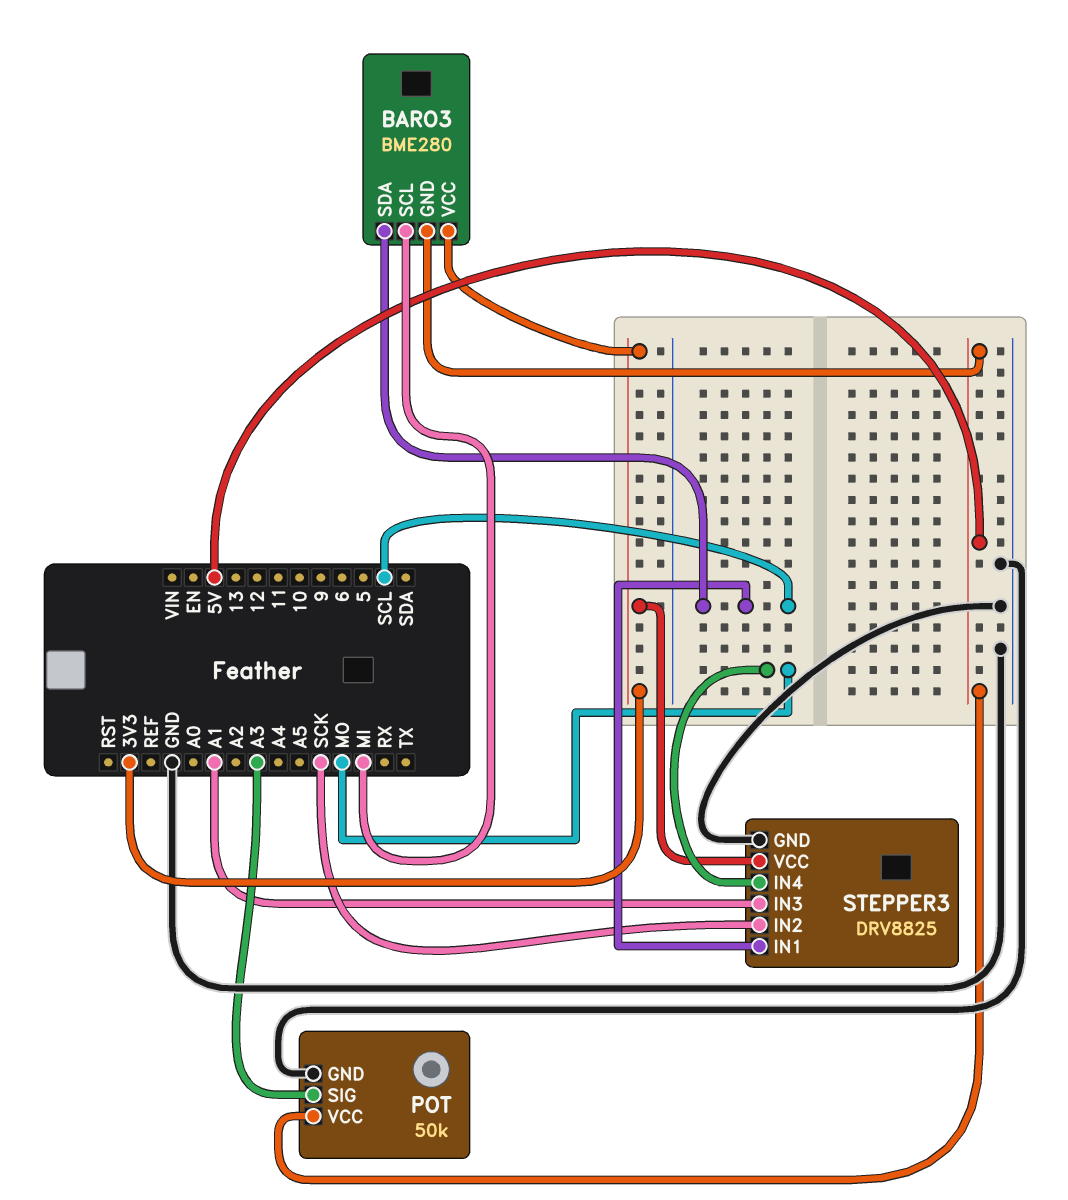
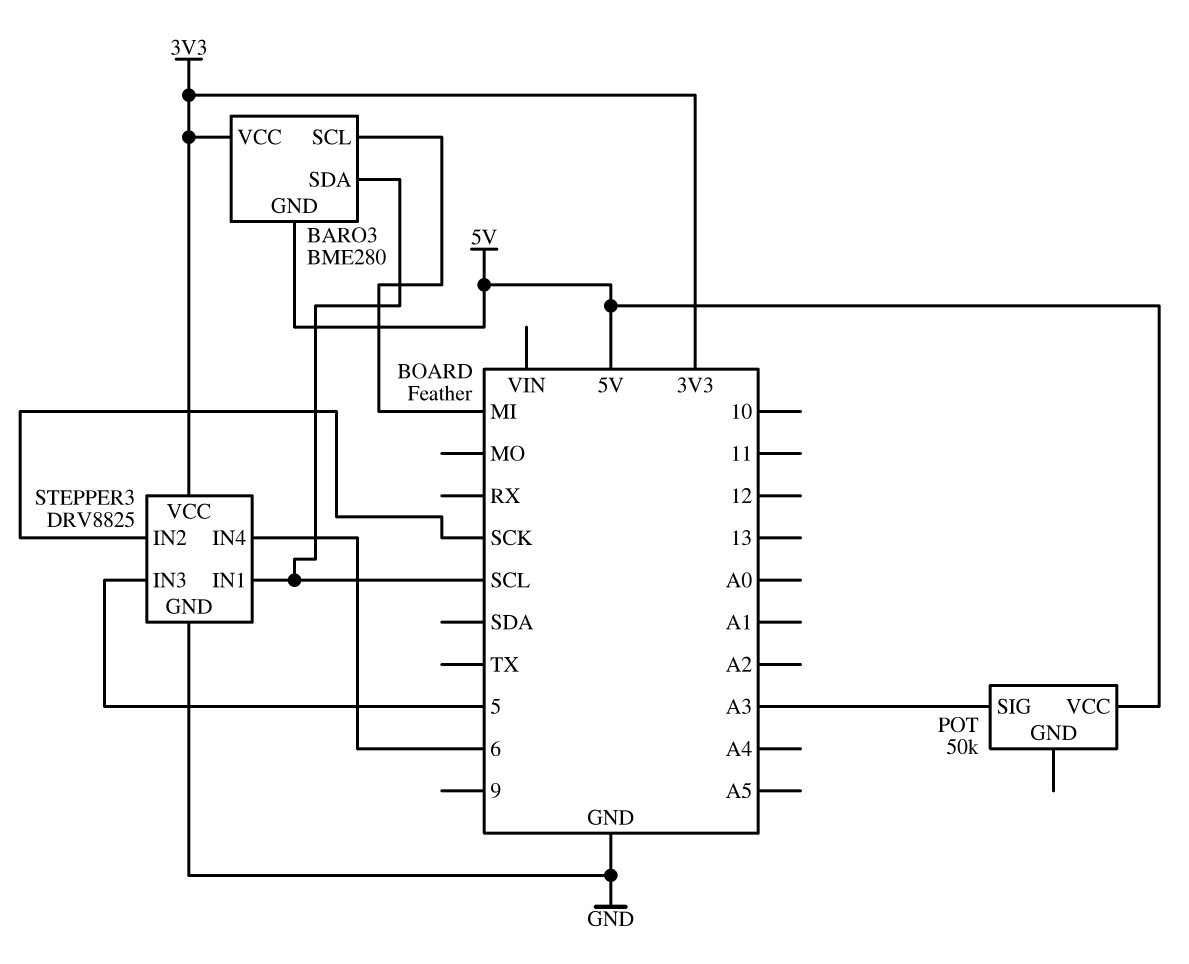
POT pin GND: GND -> none
STEPPER3 pin IN3: A1 -> 5
STEPPER3 pin IN4: MO -> 6

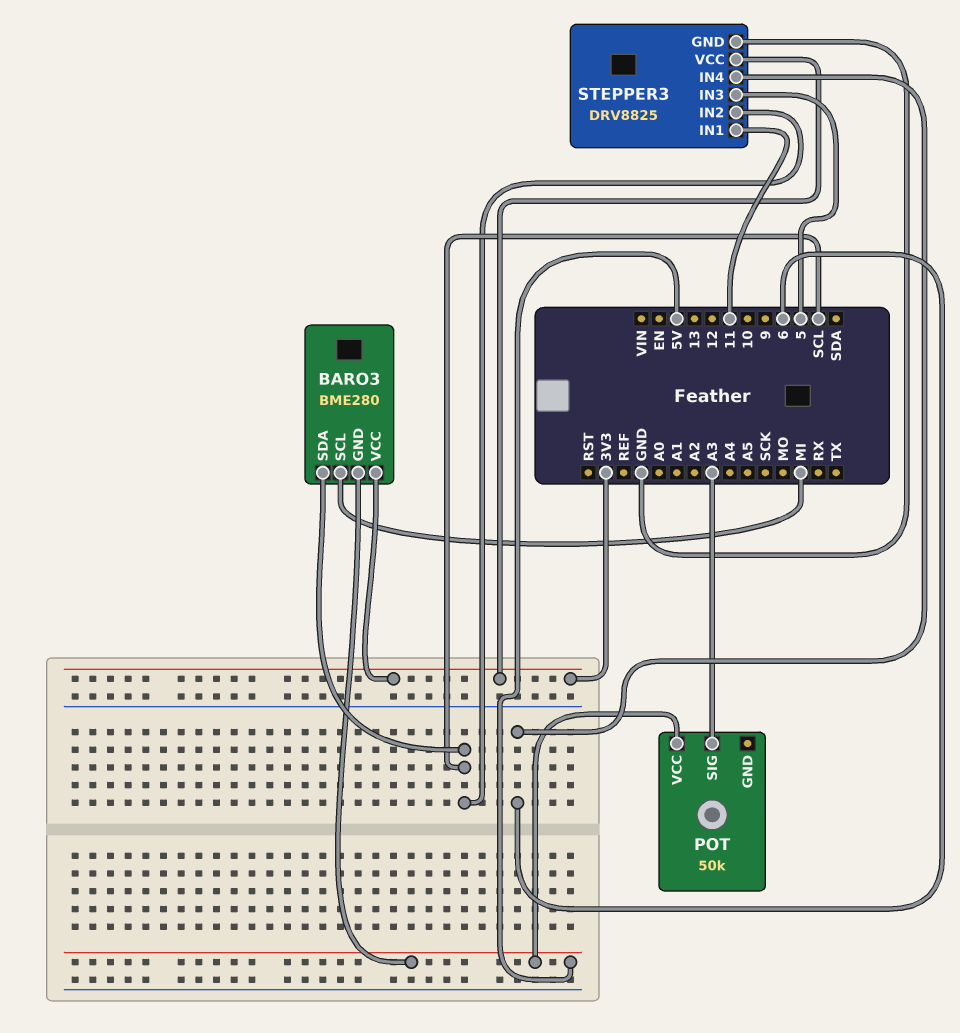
STEPPER3 pin IN1: SCL -> 11
STEPPER3 pin IN2: SCK -> SCL

